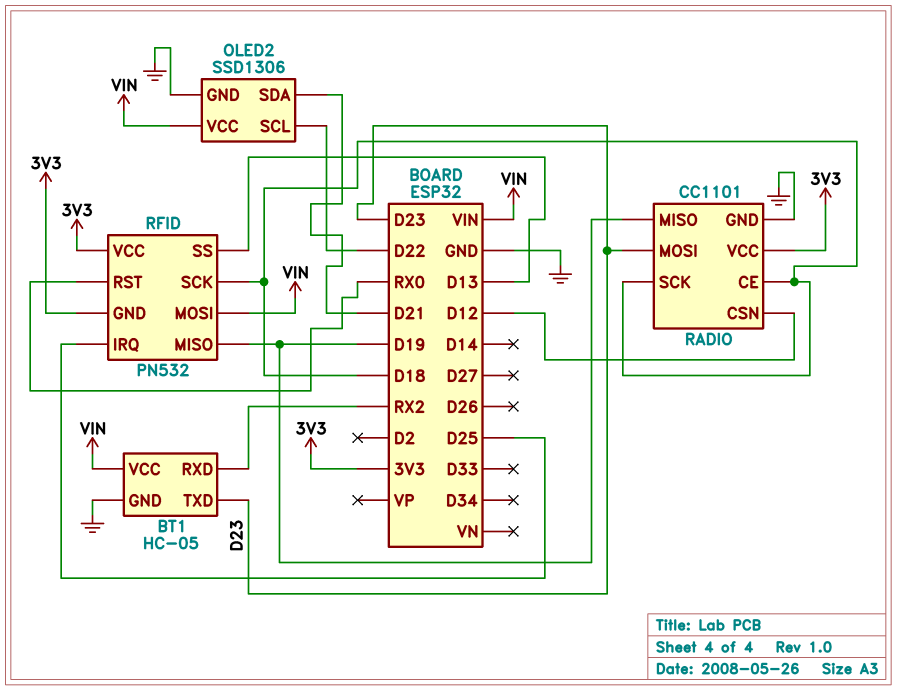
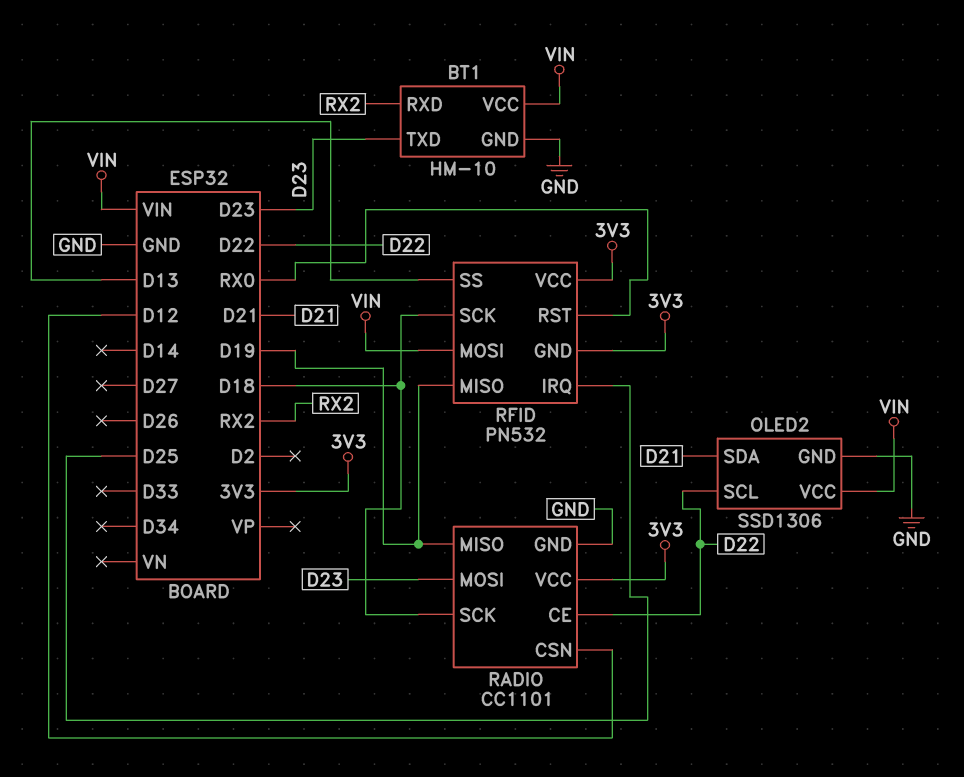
BT1: HC-05 -> HM-10
RADIO pin CE: D18 -> D22

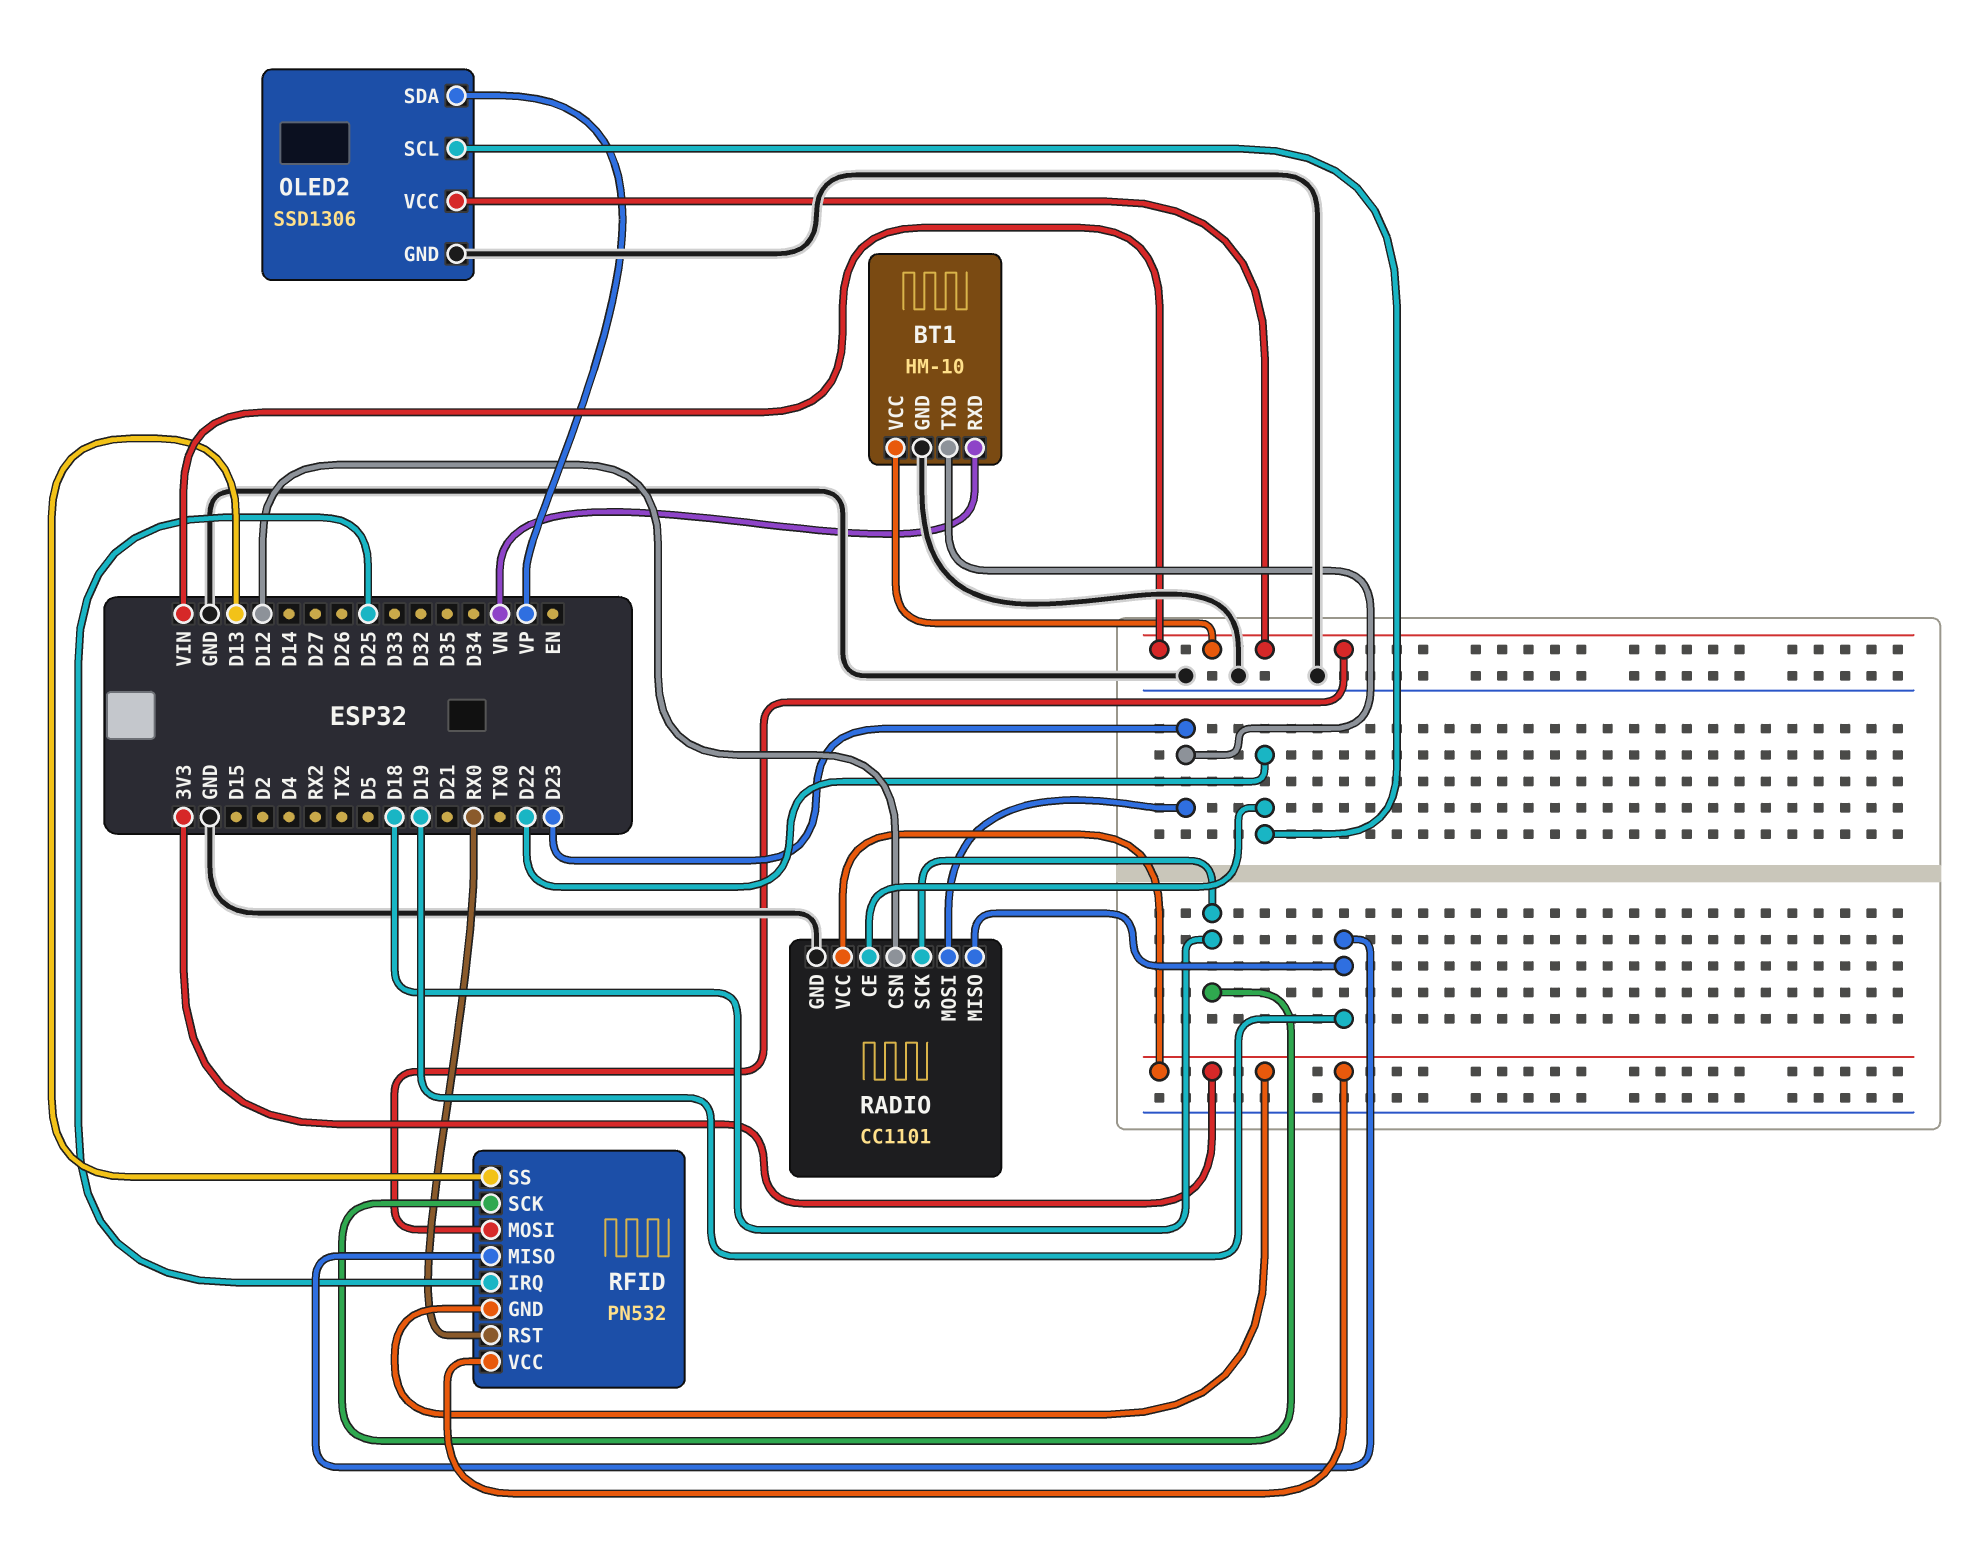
BT1 pin RXD: RX2 -> VN
OLED2 pin SDA: D21 -> VP

